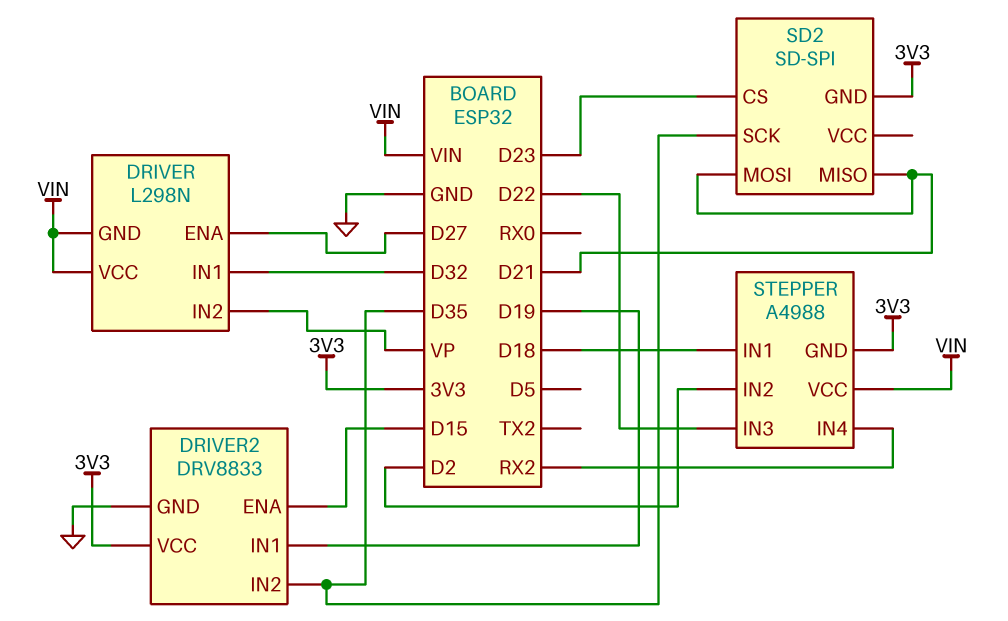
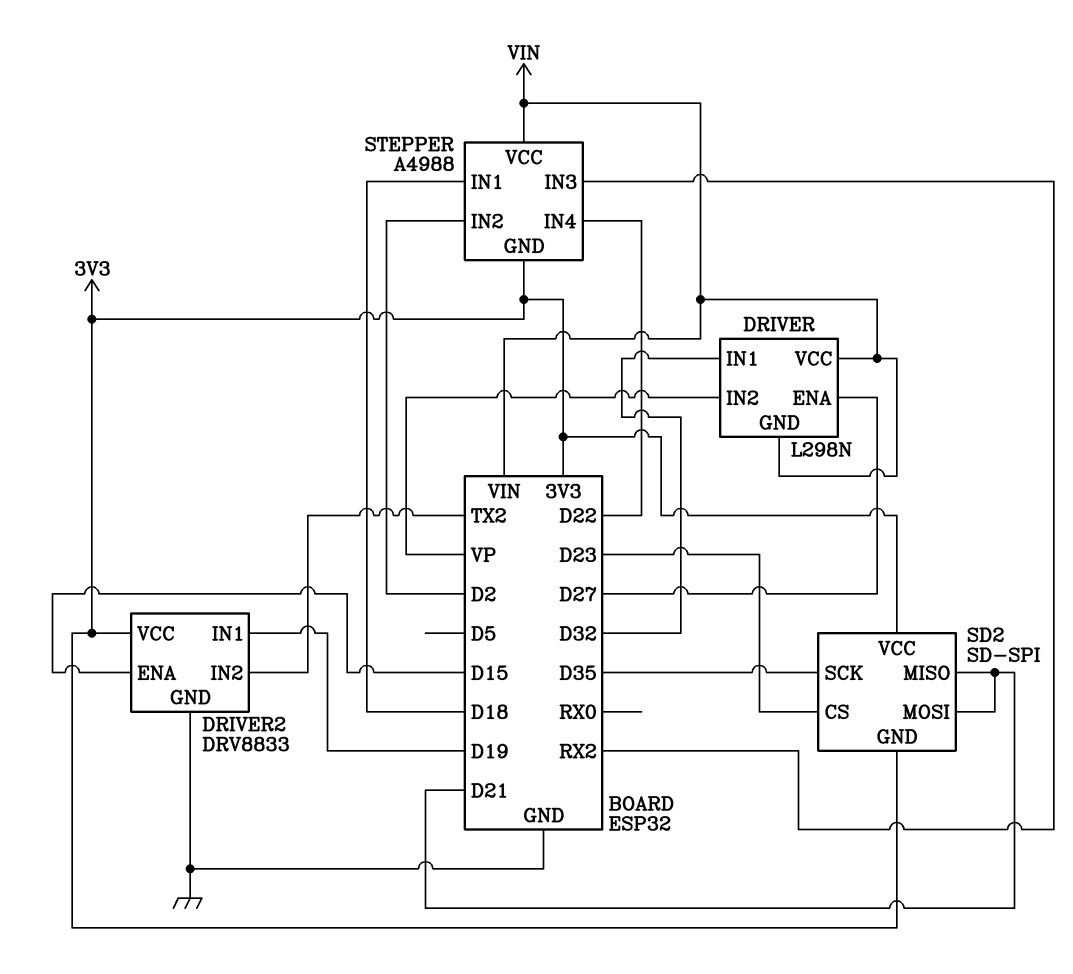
DRIVER2 pin IN2: D35 -> TX2
SD2 pin VCC: none -> 3V3
STEPPER pin IN3: D22 -> RX2
STEPPER pin IN4: RX2 -> D22

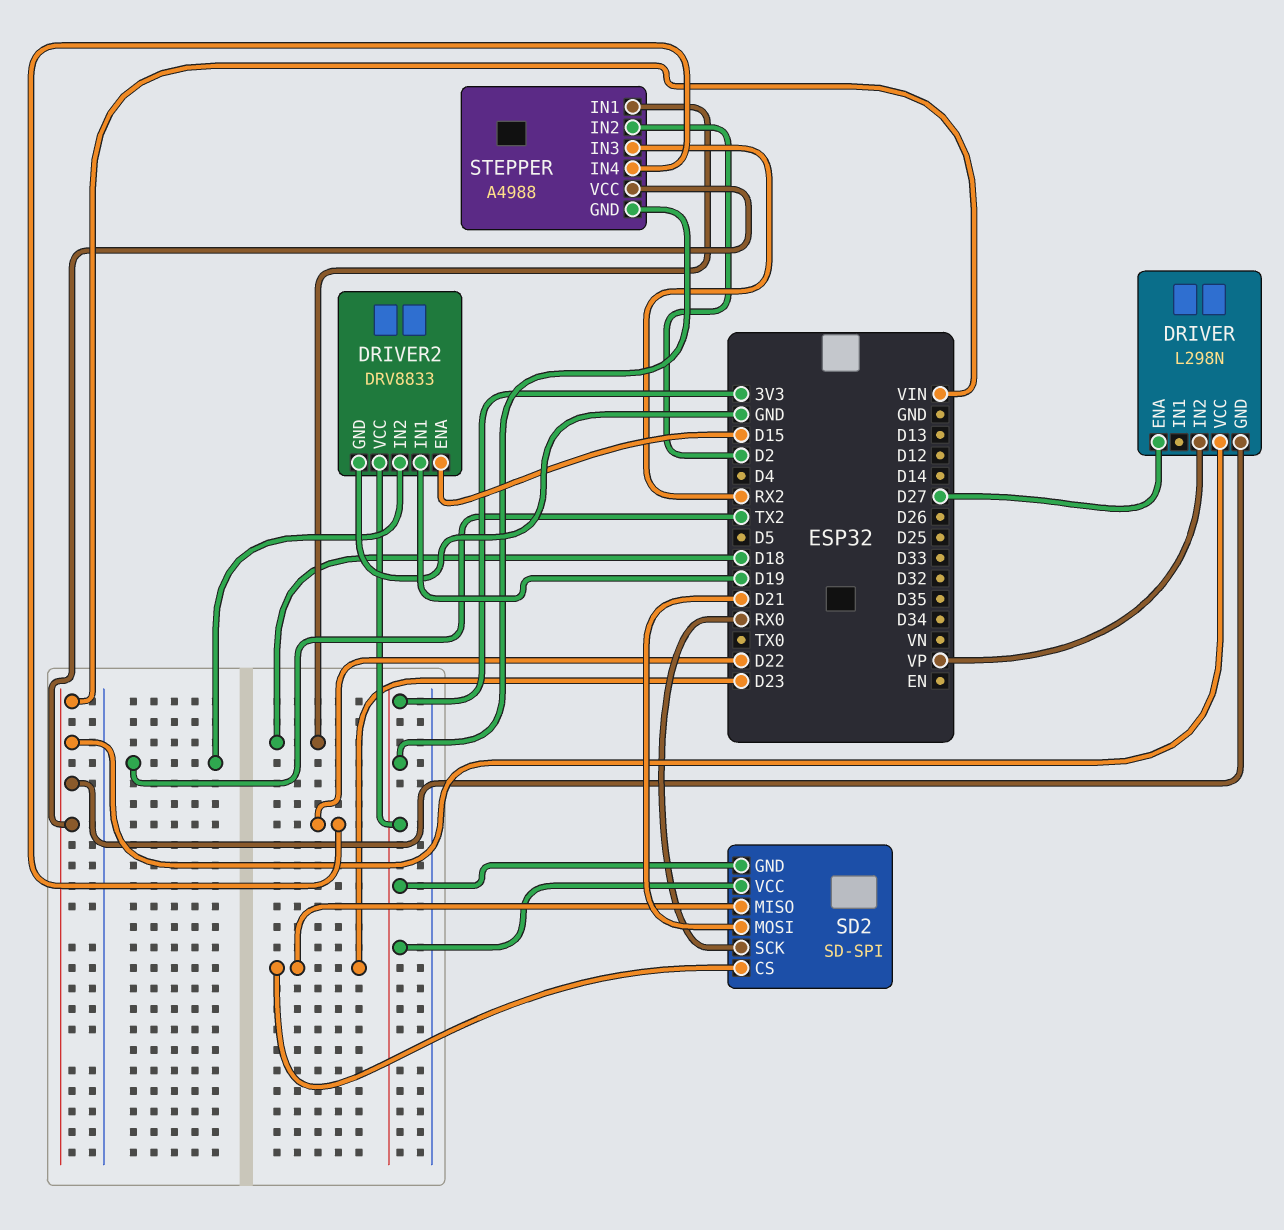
DRIVER pin IN1: D32 -> none
SD2 pin MISO: D21 -> D23
SD2 pin SCK: D35 -> RX0

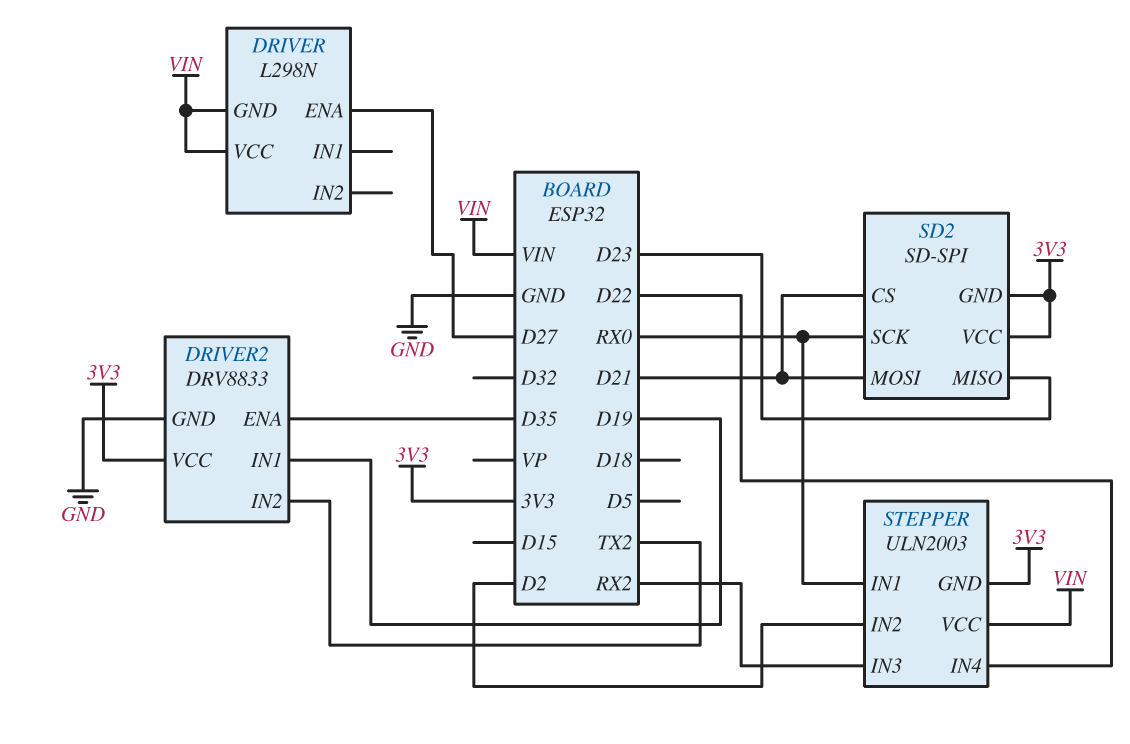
DRIVER pin IN2: VP -> none
DRIVER2 pin ENA: D15 -> D35
SD2 pin CS: D23 -> D21
STEPPER: A4988 -> ULN2003
STEPPER pin IN1: D18 -> RX0

